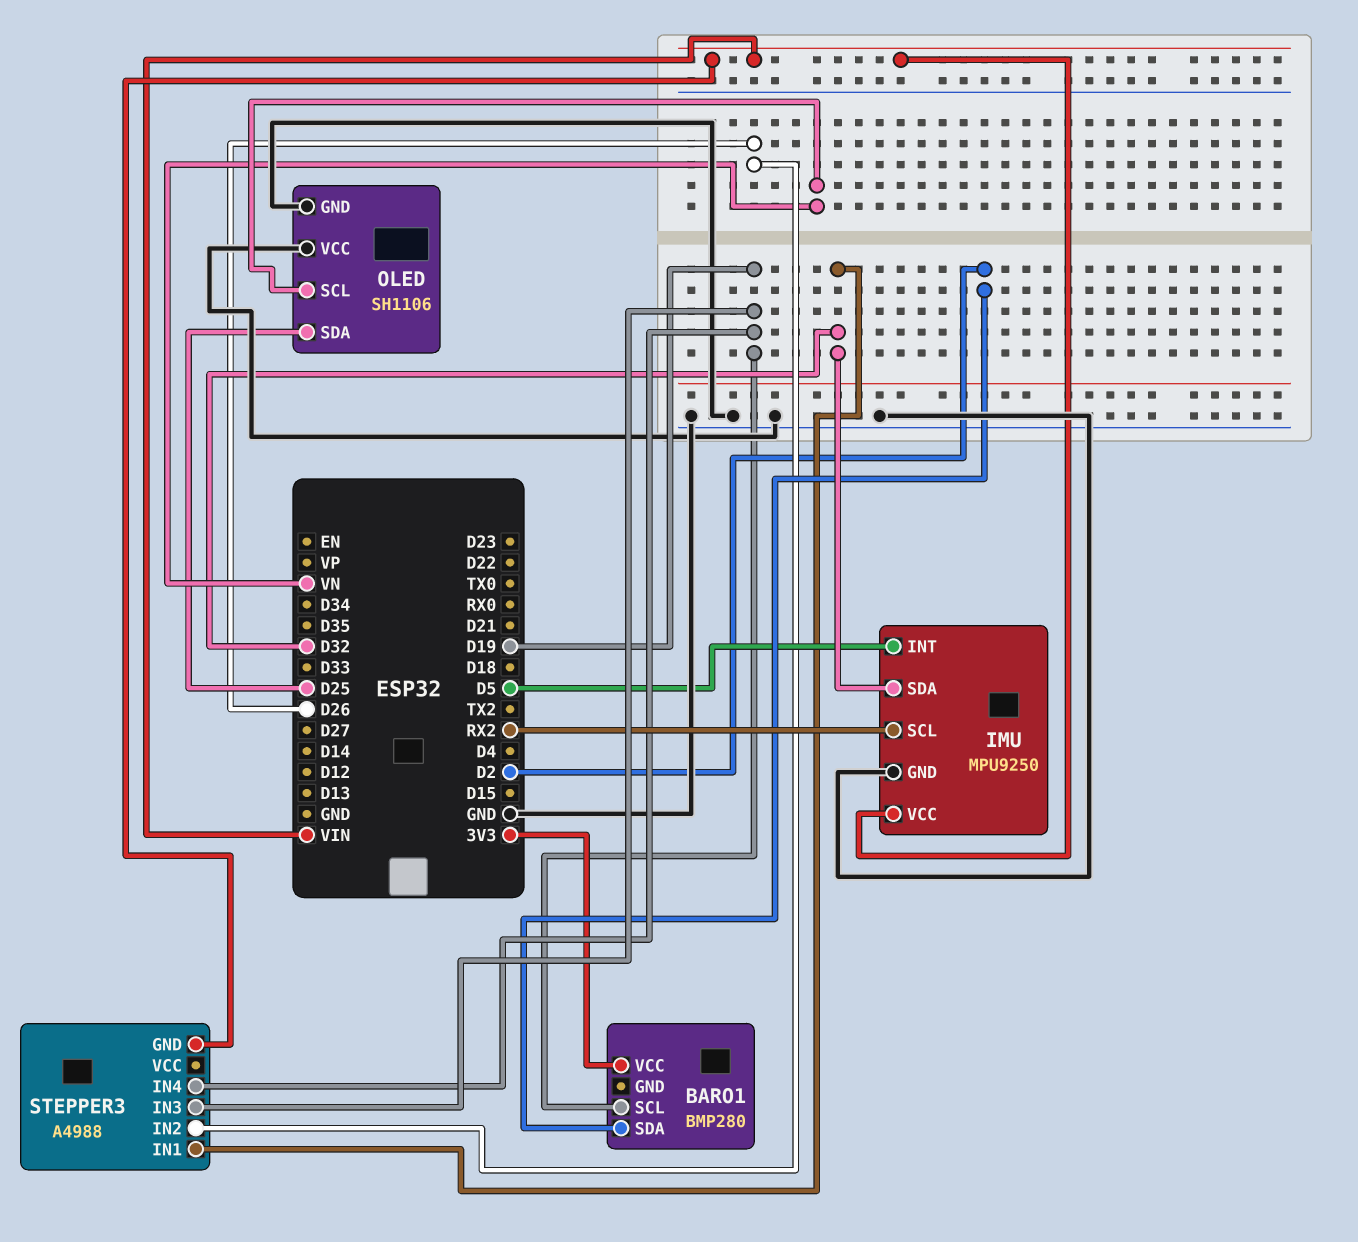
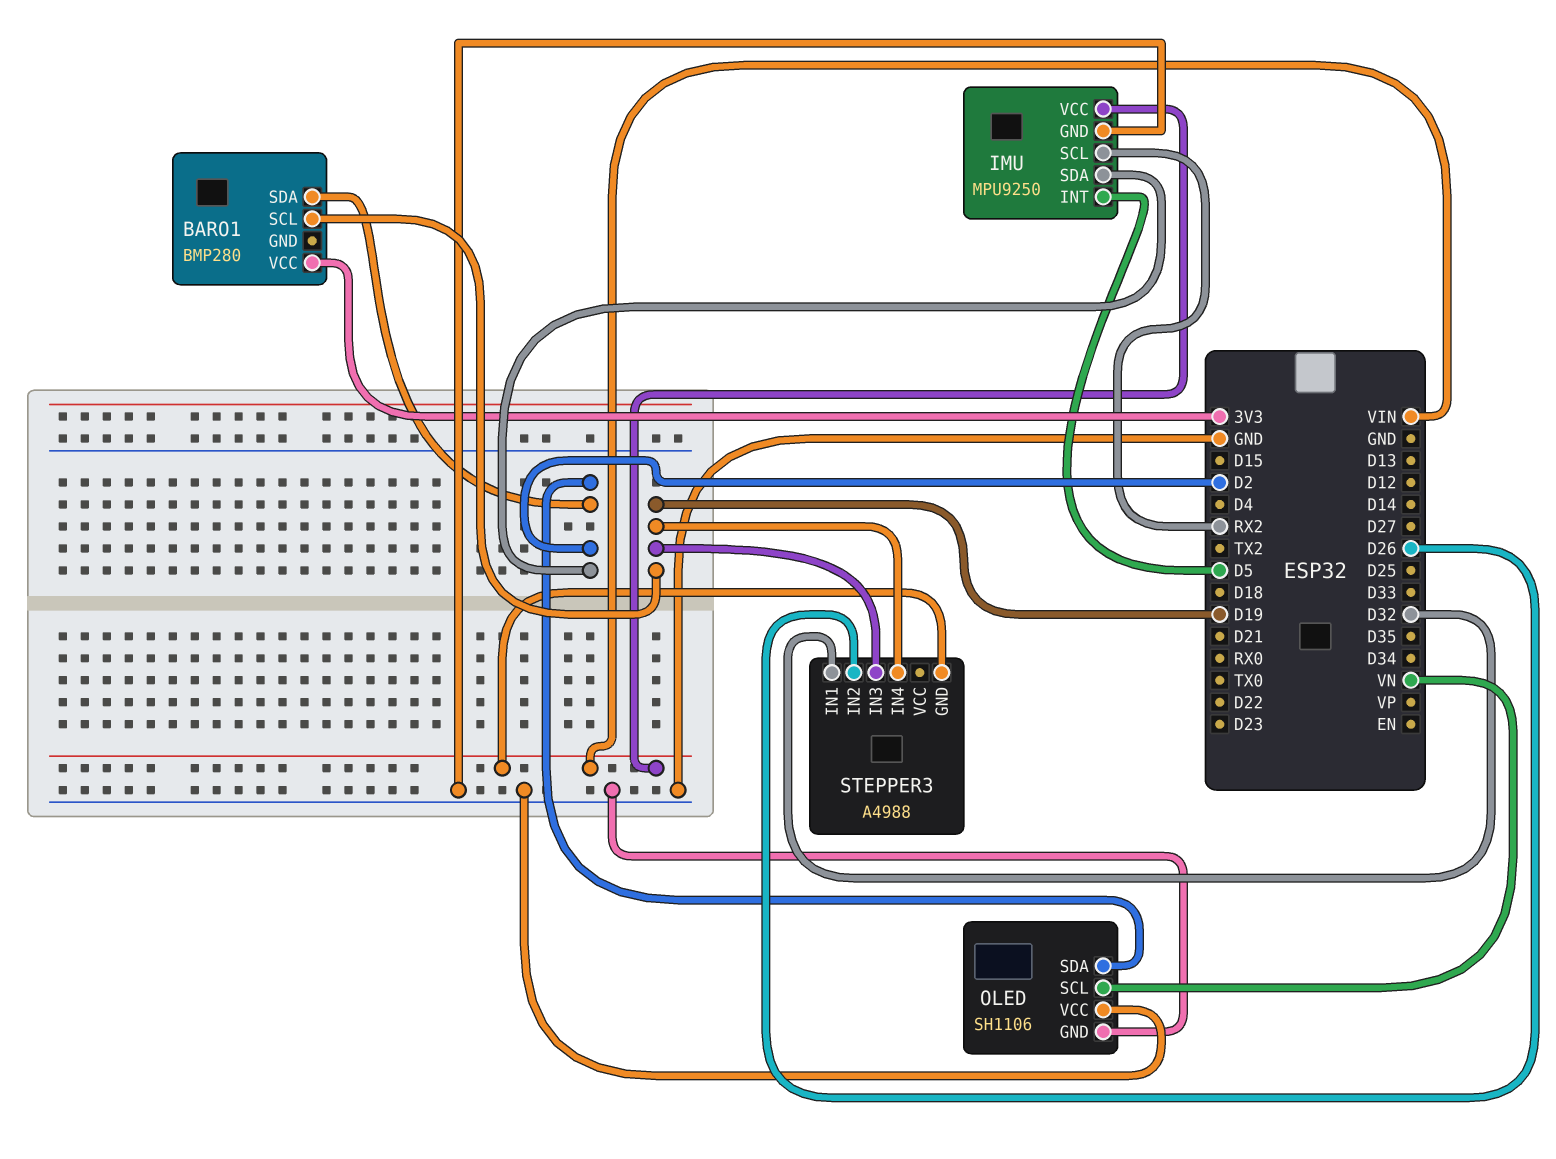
IMU pin SDA: D32 -> D2
OLED pin SDA: D25 -> D2

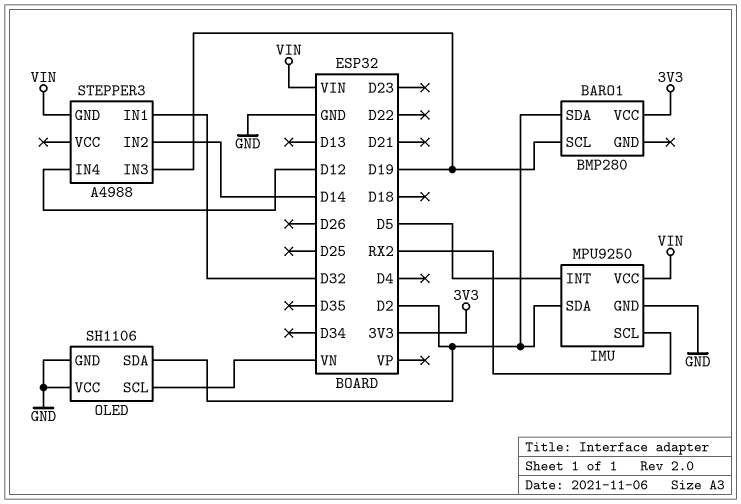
STEPPER3 pin IN2: D26 -> D14
STEPPER3 pin IN4: D19 -> D12

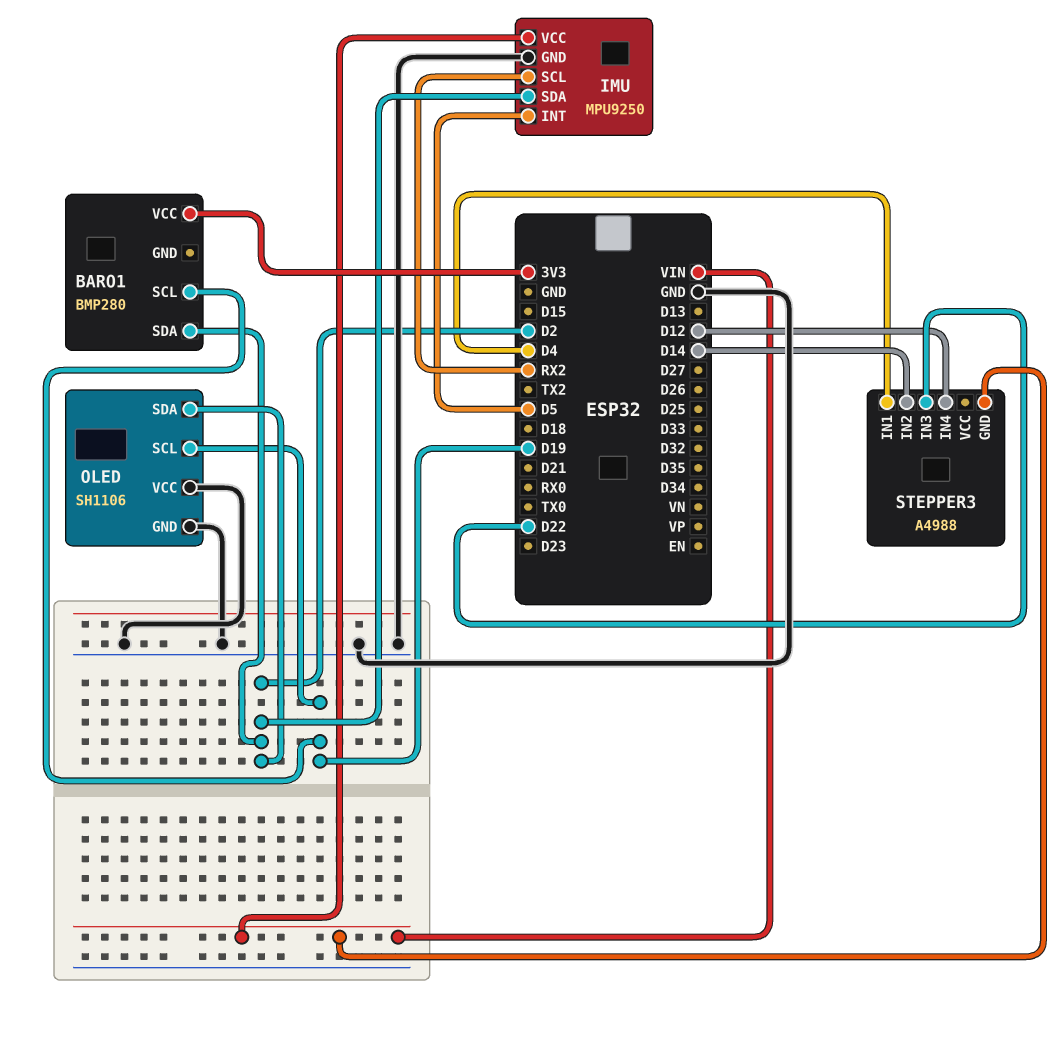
OLED pin SCL: VN -> D19
STEPPER3 pin IN1: D32 -> D4
STEPPER3 pin IN3: D19 -> D22

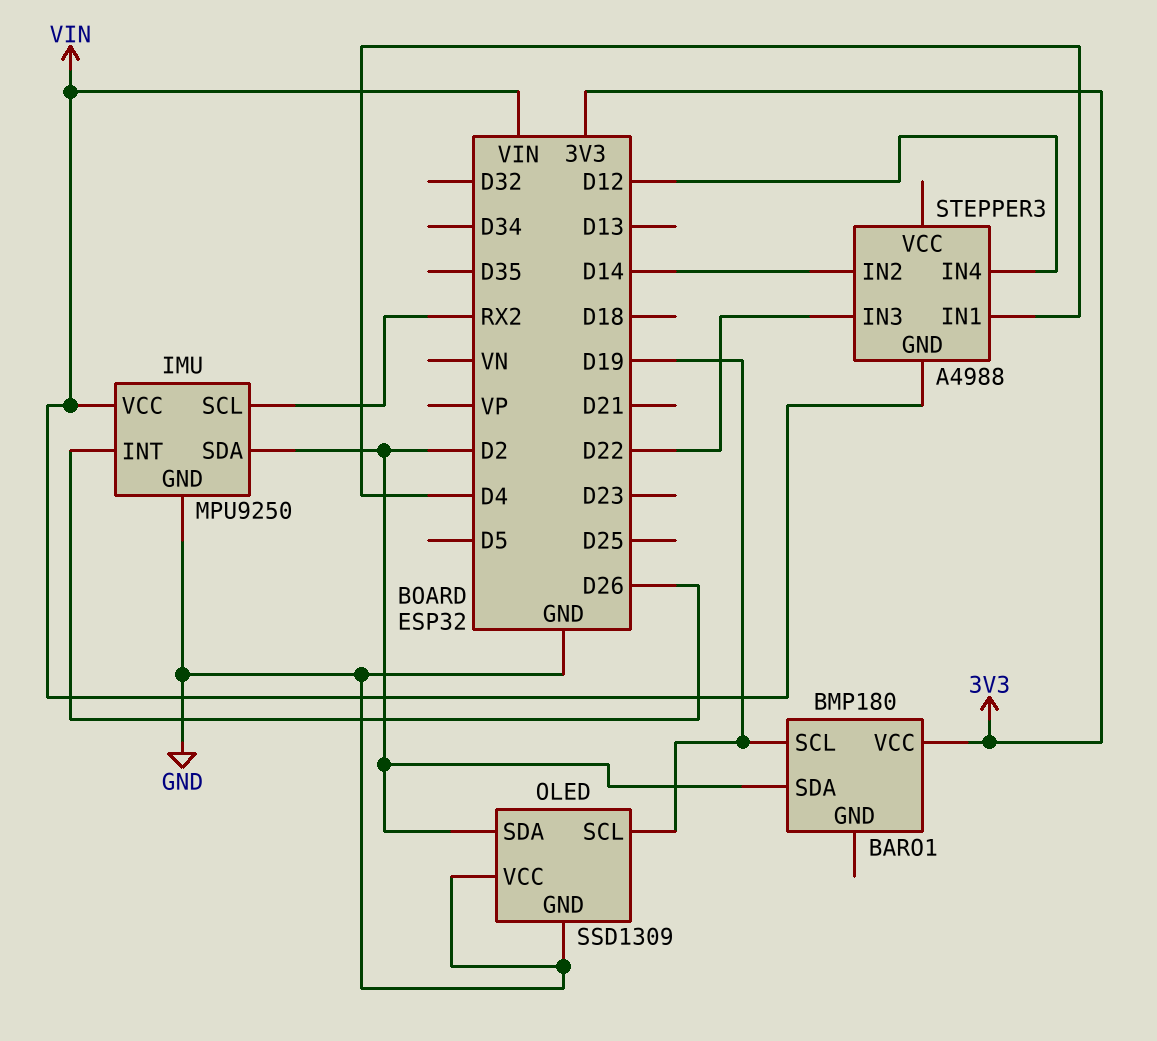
BARO1: BMP280 -> BMP180
IMU pin INT: D5 -> D26
OLED: SH1106 -> SSD1309

